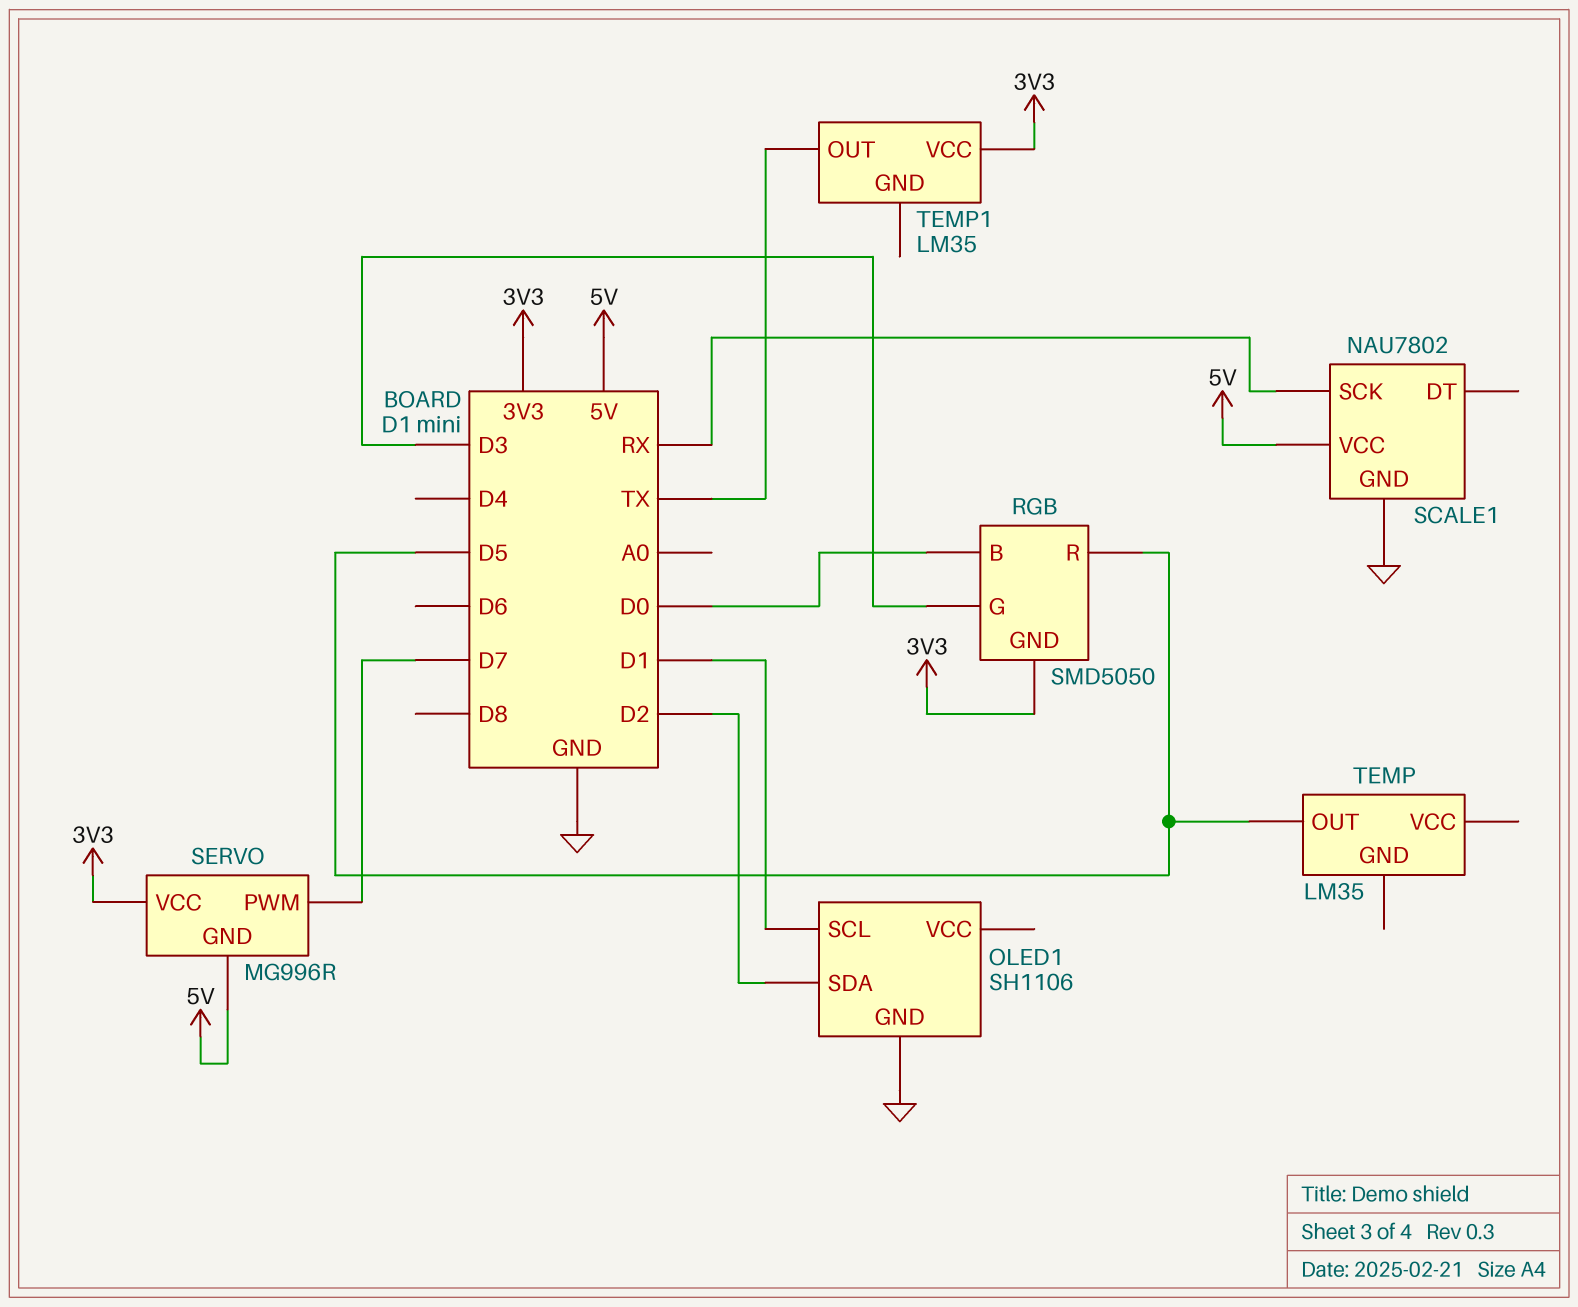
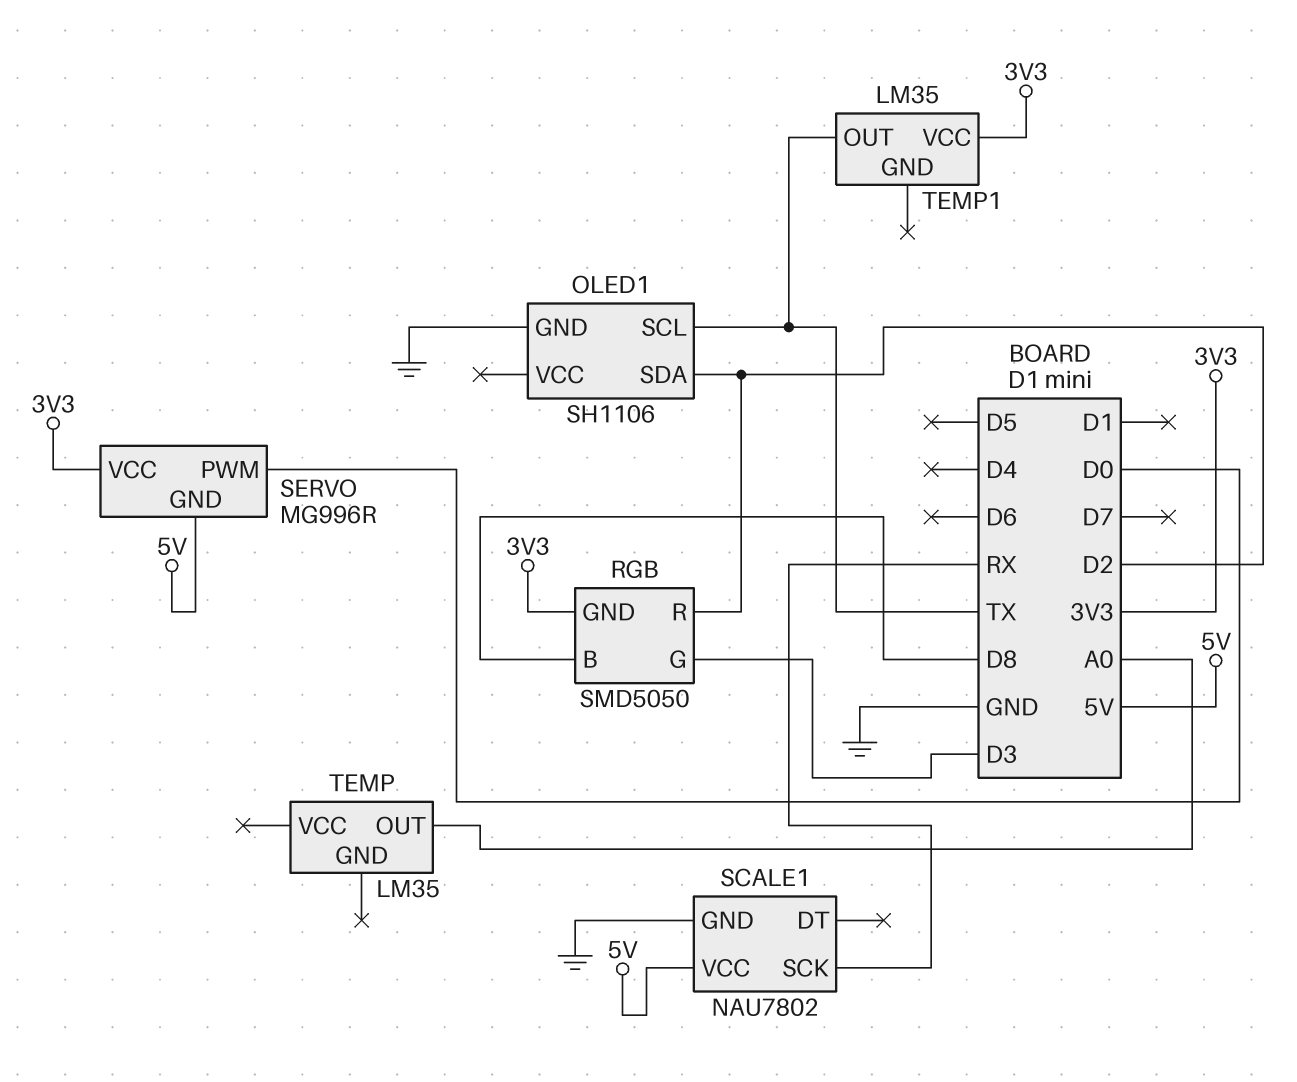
OLED1 pin SCL: D1 -> TX
RGB pin B: D0 -> D8
RGB pin R: D5 -> D2
SERVO pin PWM: D7 -> D0
TEMP pin OUT: D5 -> A0

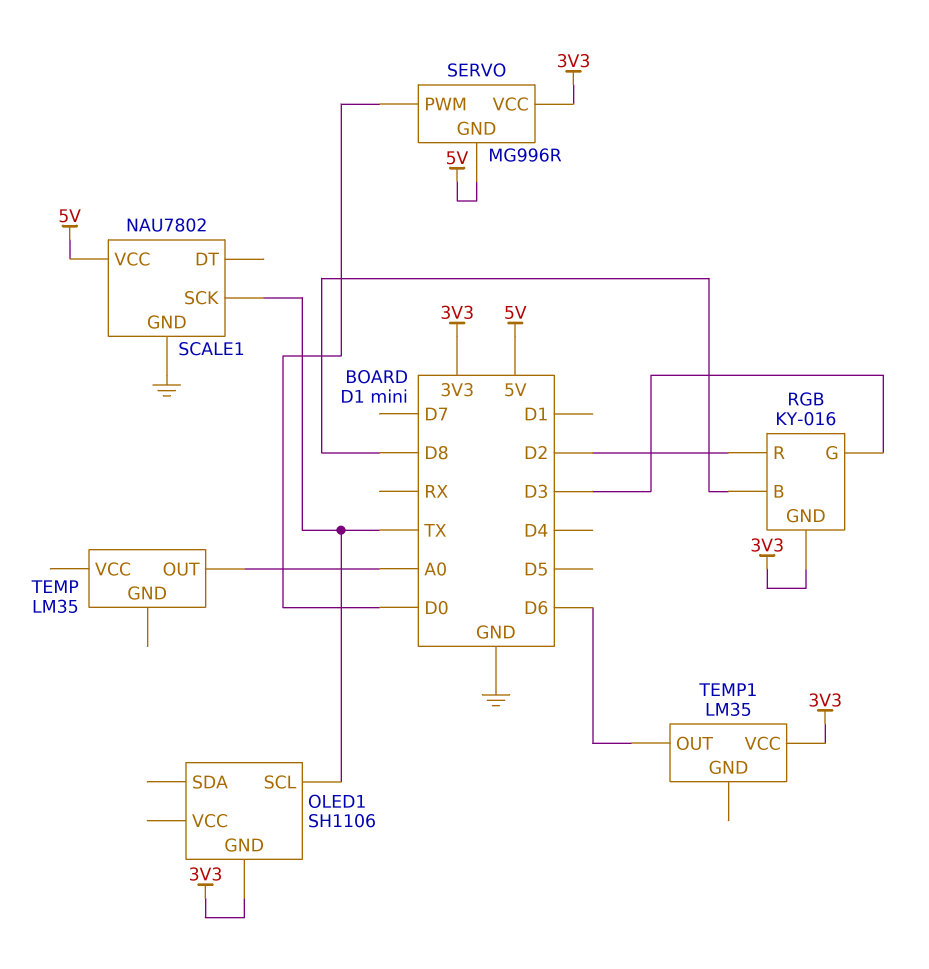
OLED1 pin GND: GND -> 3V3
OLED1 pin SDA: D2 -> none
RGB: SMD5050 -> KY-016
SCALE1 pin SCK: RX -> TX
TEMP1 pin OUT: TX -> D6

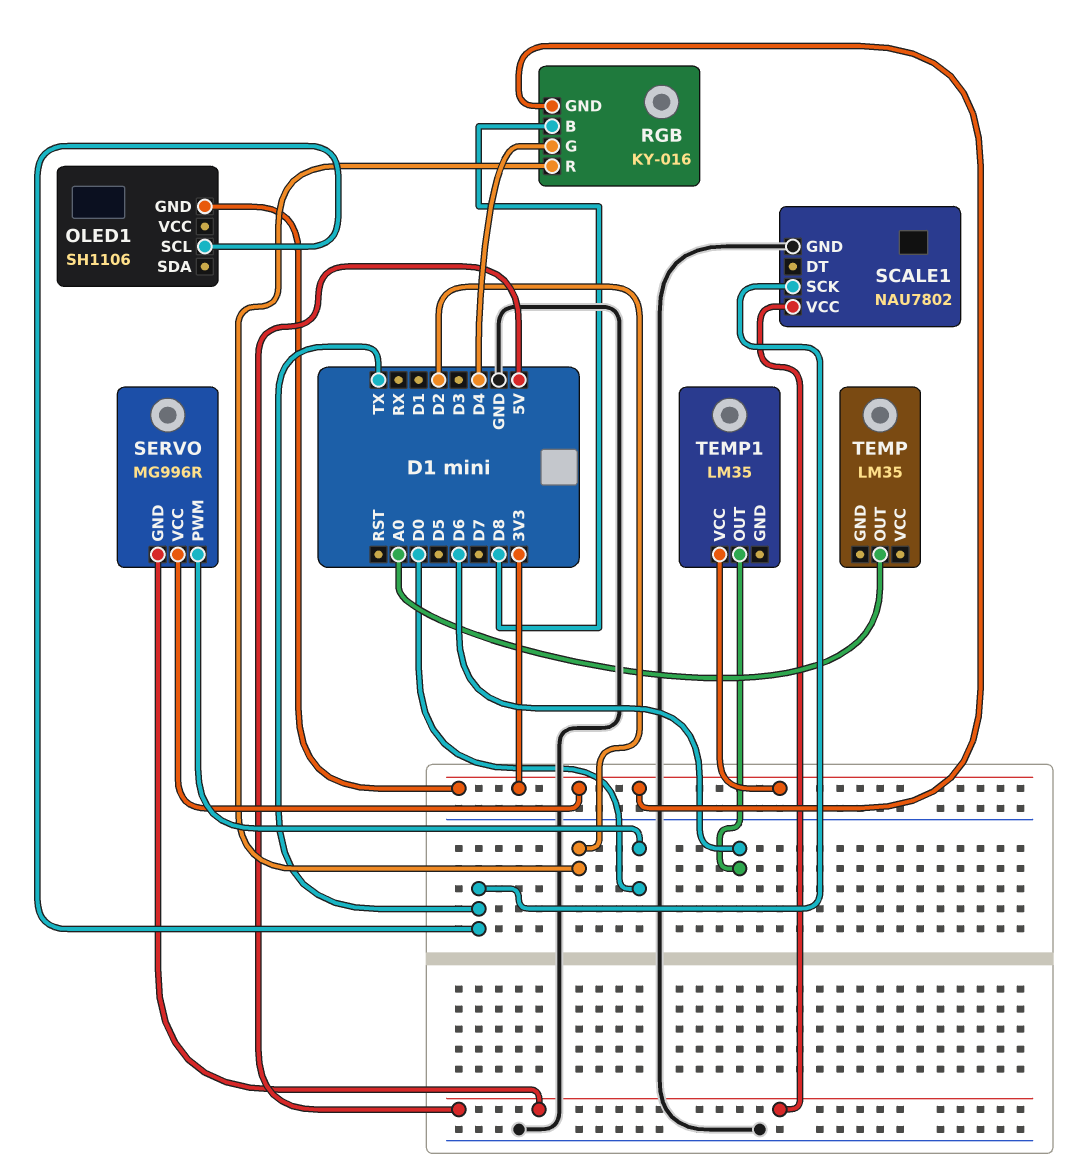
RGB pin G: D3 -> D4

